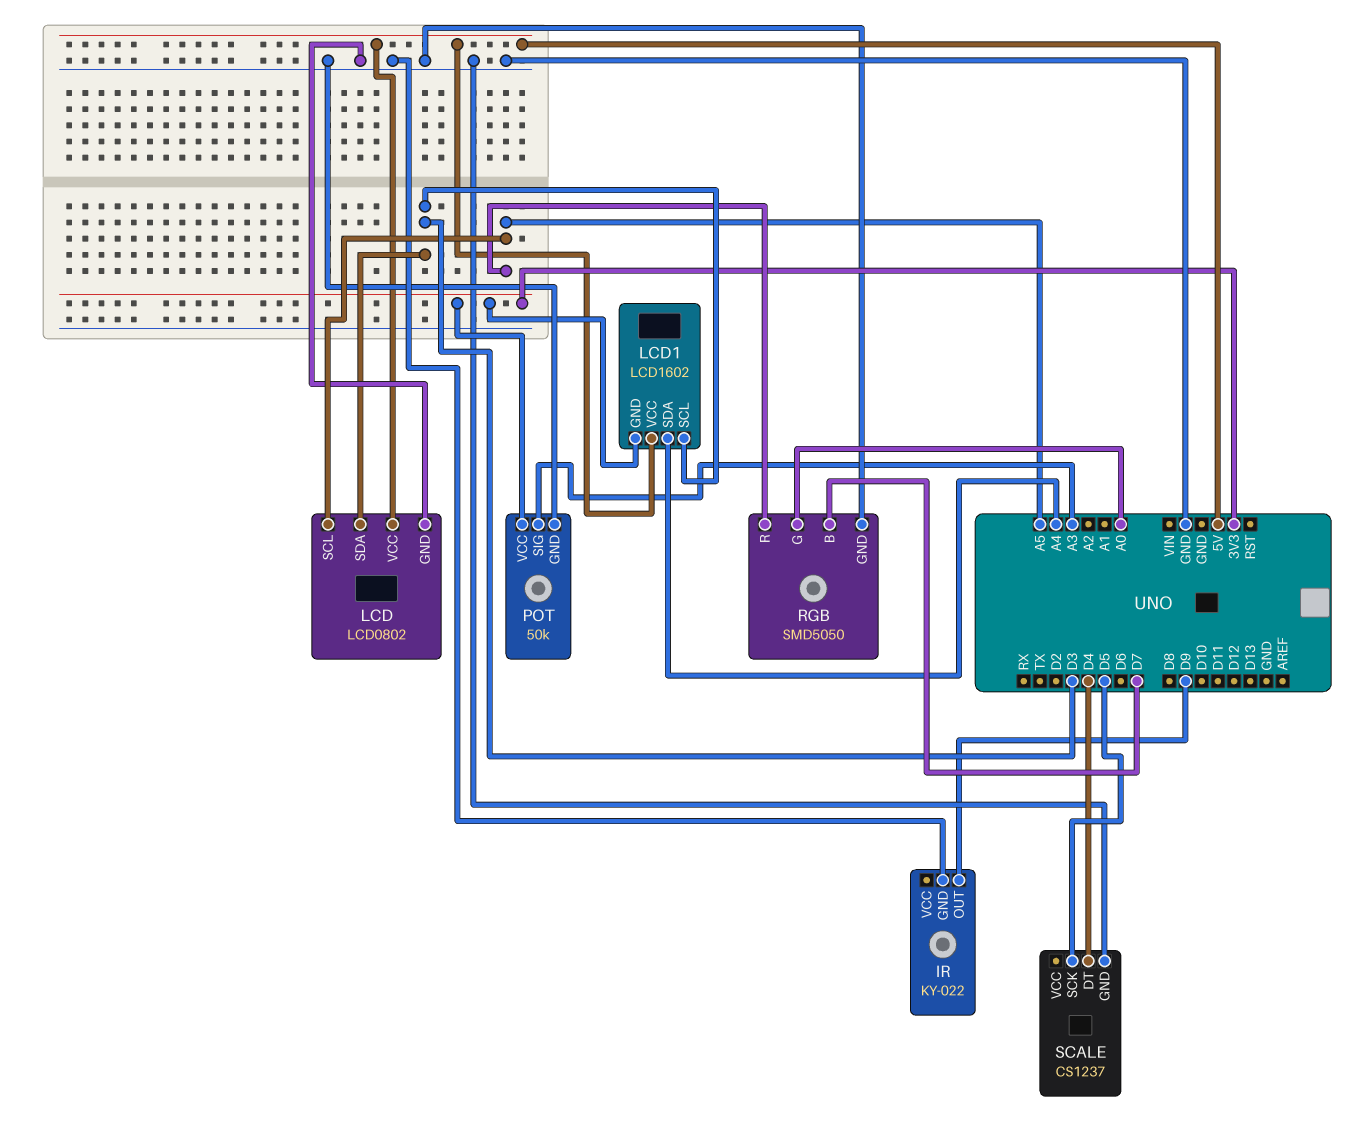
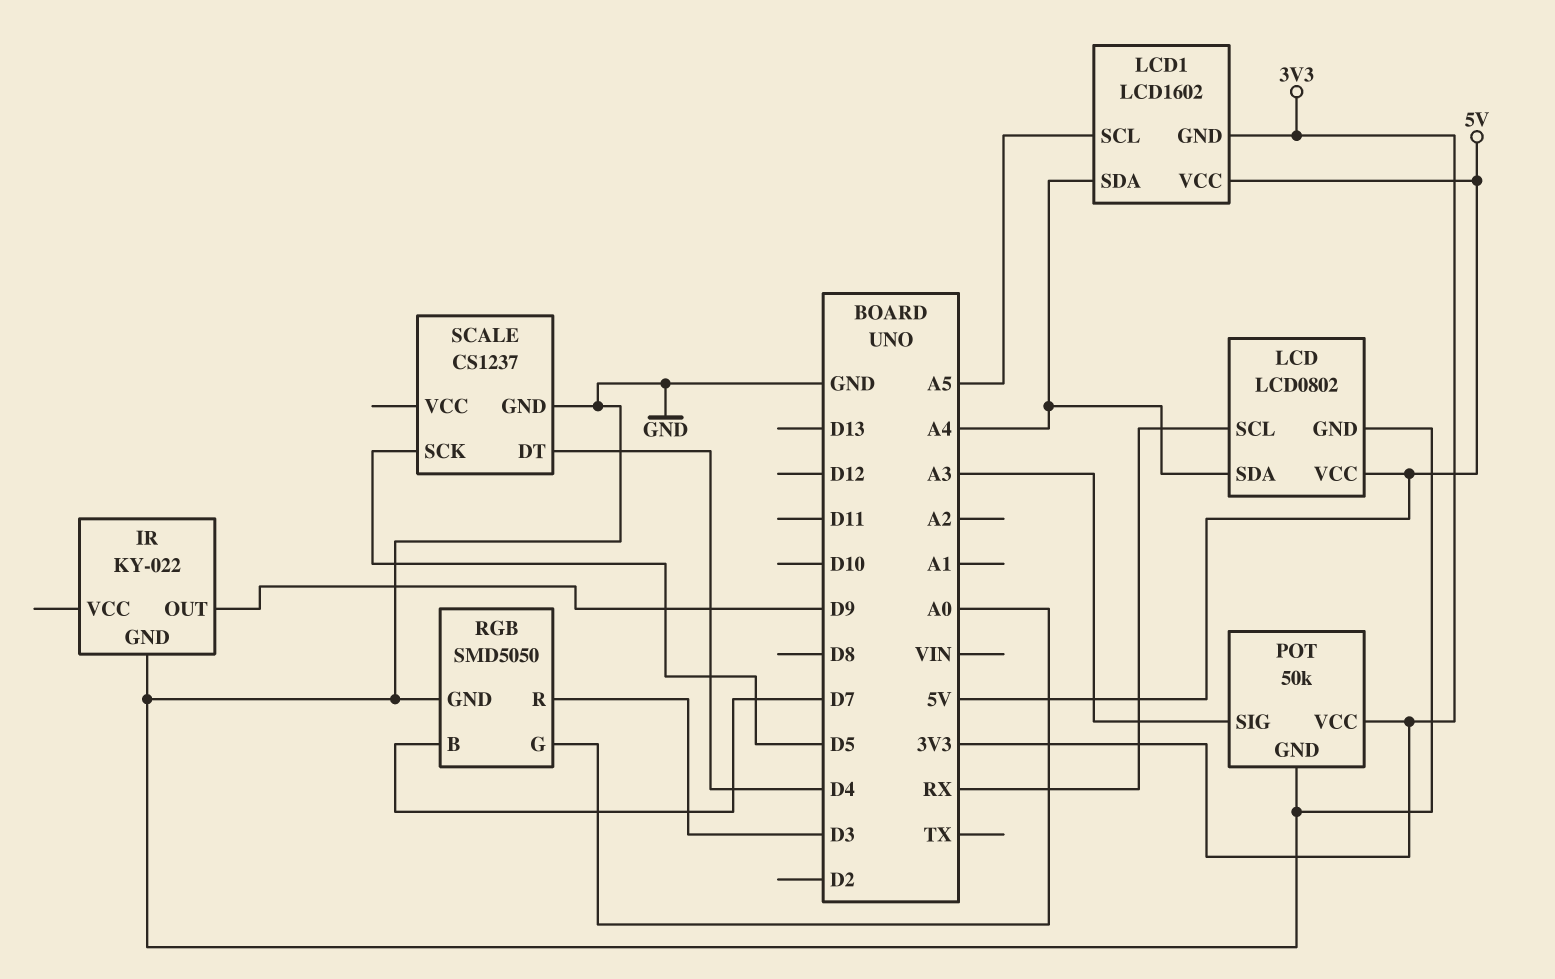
LCD pin SCL: A5 -> RX
LCD pin SDA: D3 -> A4
LCD1 pin SCL: D3 -> A5
RGB pin R: A5 -> D3

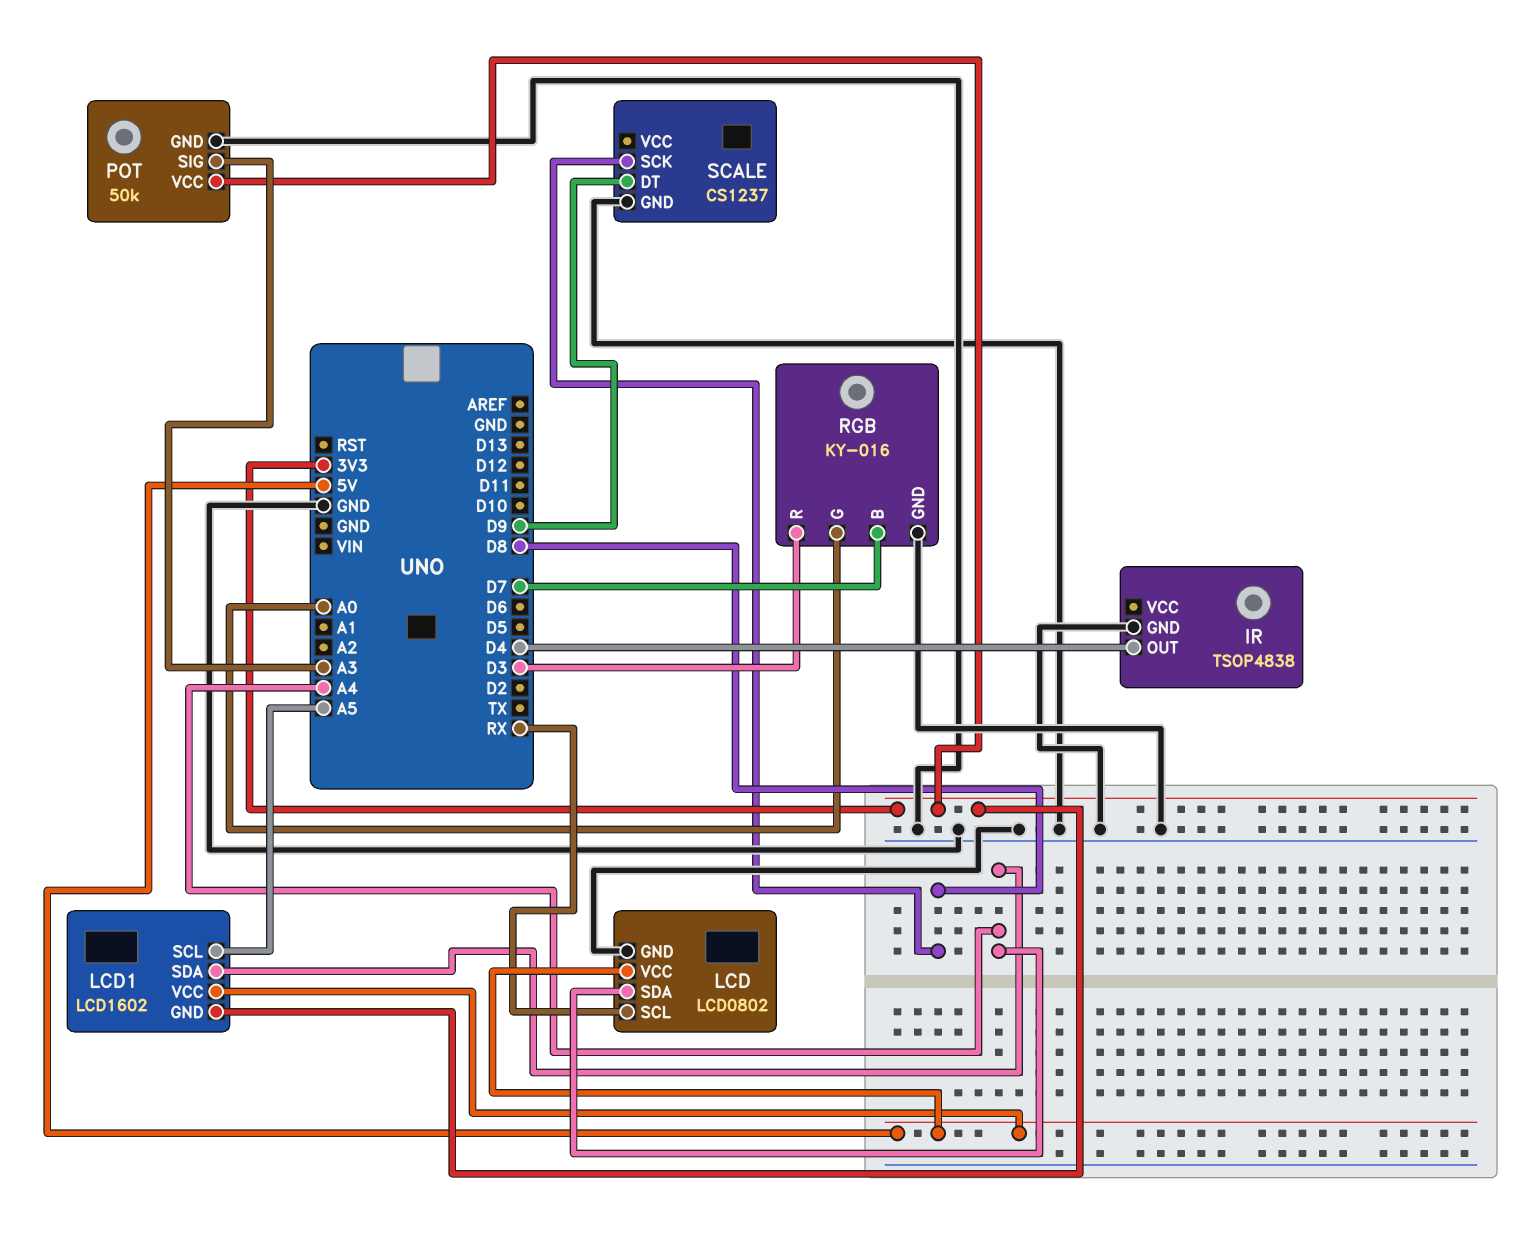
IR: KY-022 -> TSOP4838
IR pin OUT: D9 -> D4
RGB: SMD5050 -> KY-016
SCALE pin DT: D4 -> D9
SCALE pin SCK: D5 -> D8

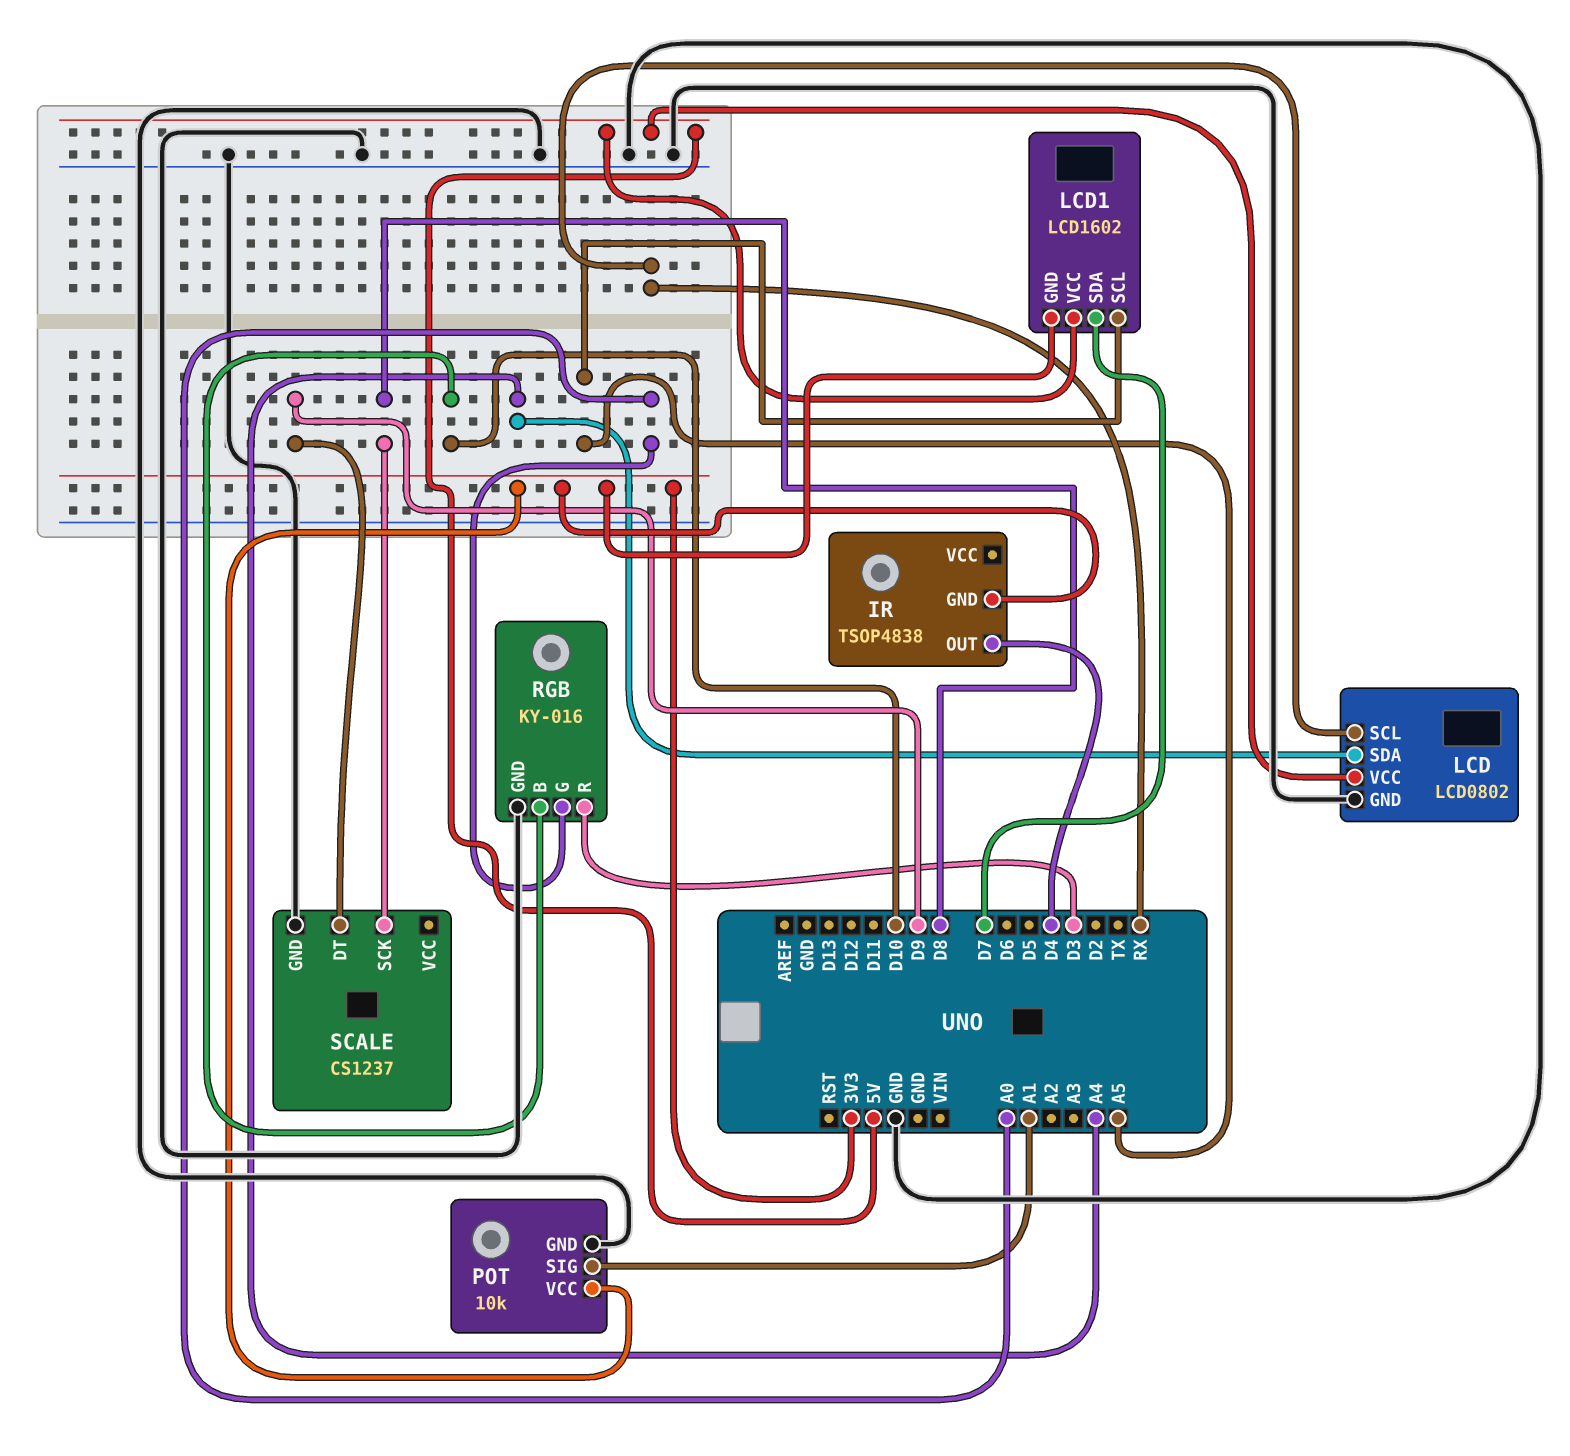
IR pin GND: GND -> 3V3
LCD1 pin SDA: A4 -> D7
POT: 50k -> 10k
POT pin SIG: A3 -> A1
RGB pin B: D7 -> D10

